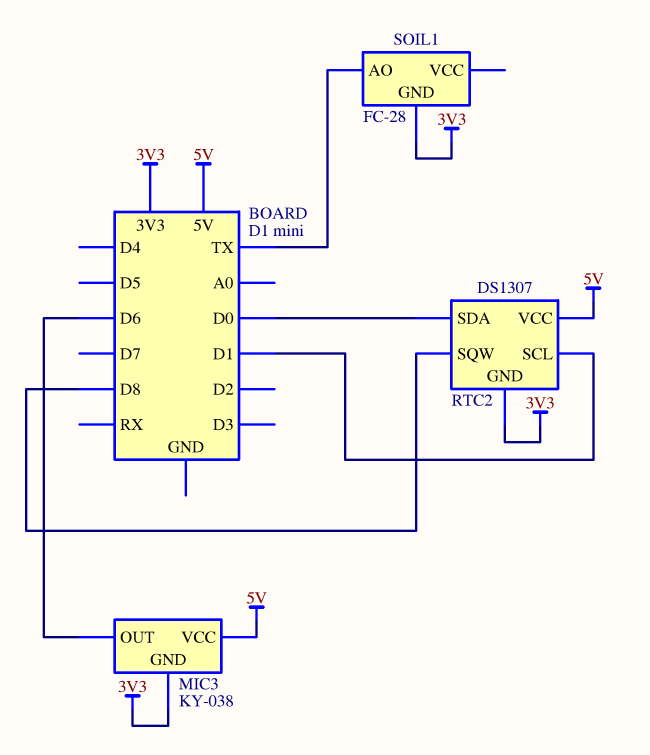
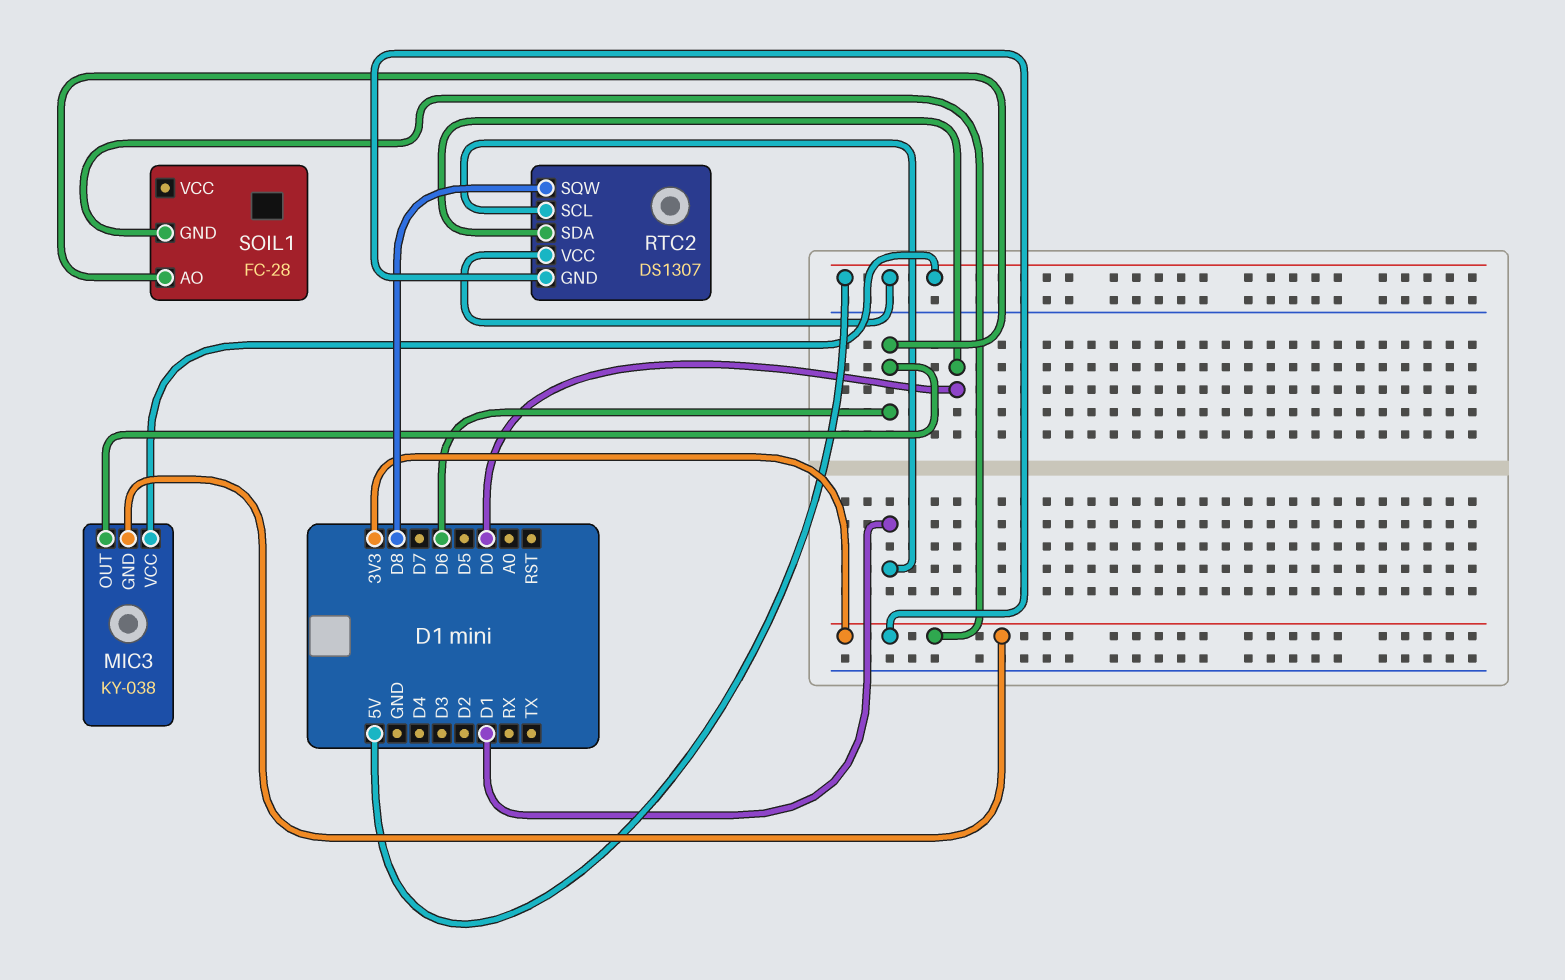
SOIL1 pin AO: TX -> D6

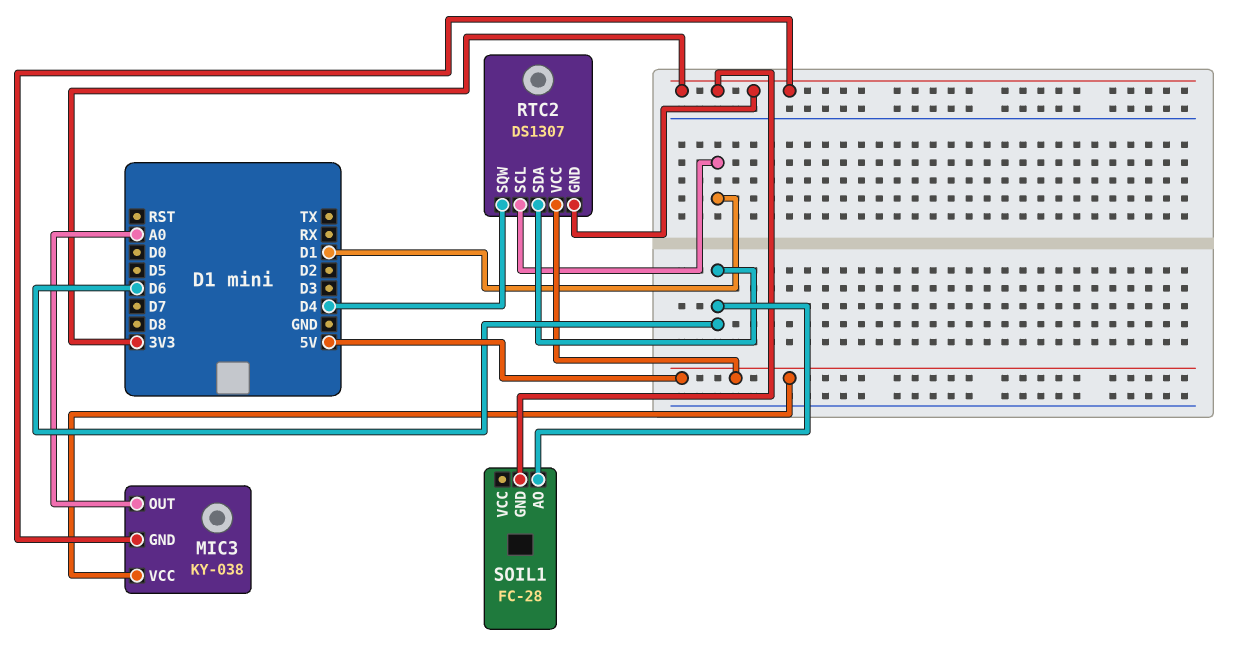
MIC3 pin OUT: D6 -> A0
RTC2 pin SDA: D0 -> D6
RTC2 pin SQW: D8 -> D4

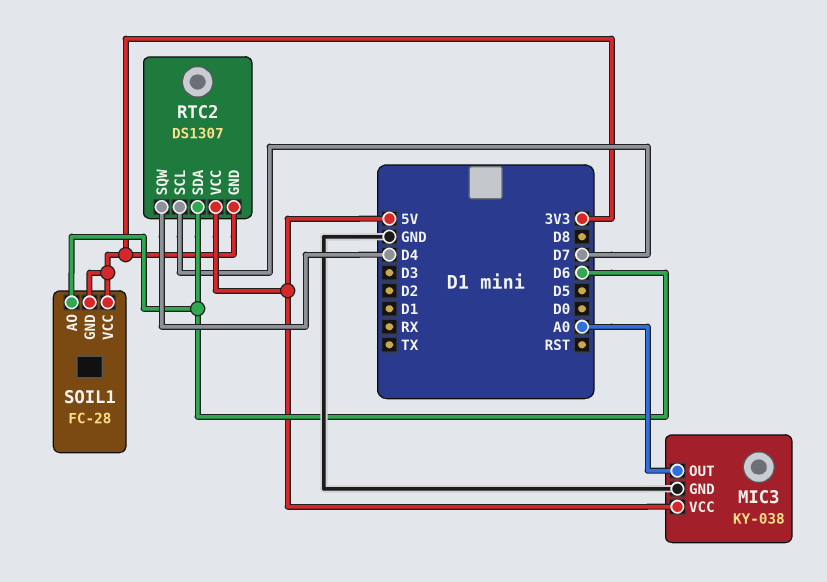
MIC3 pin GND: 3V3 -> GND
RTC2 pin SCL: D1 -> D7
SOIL1 pin VCC: none -> 3V3

